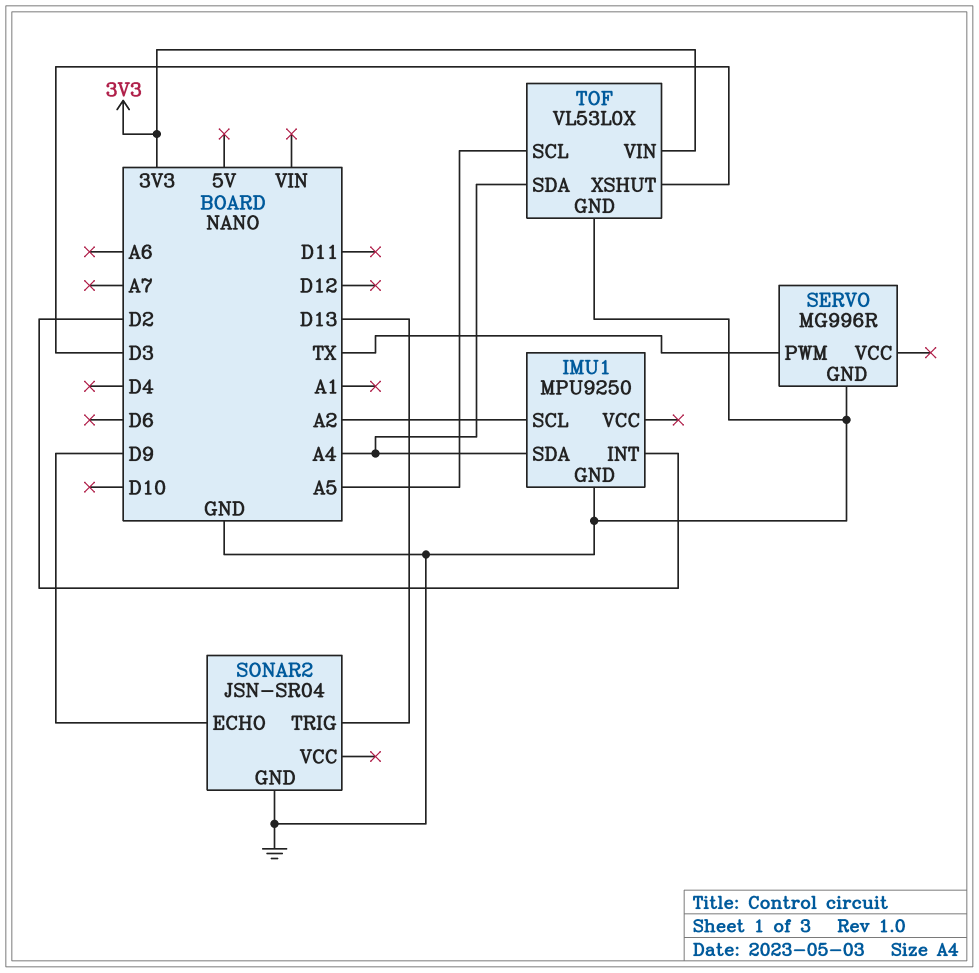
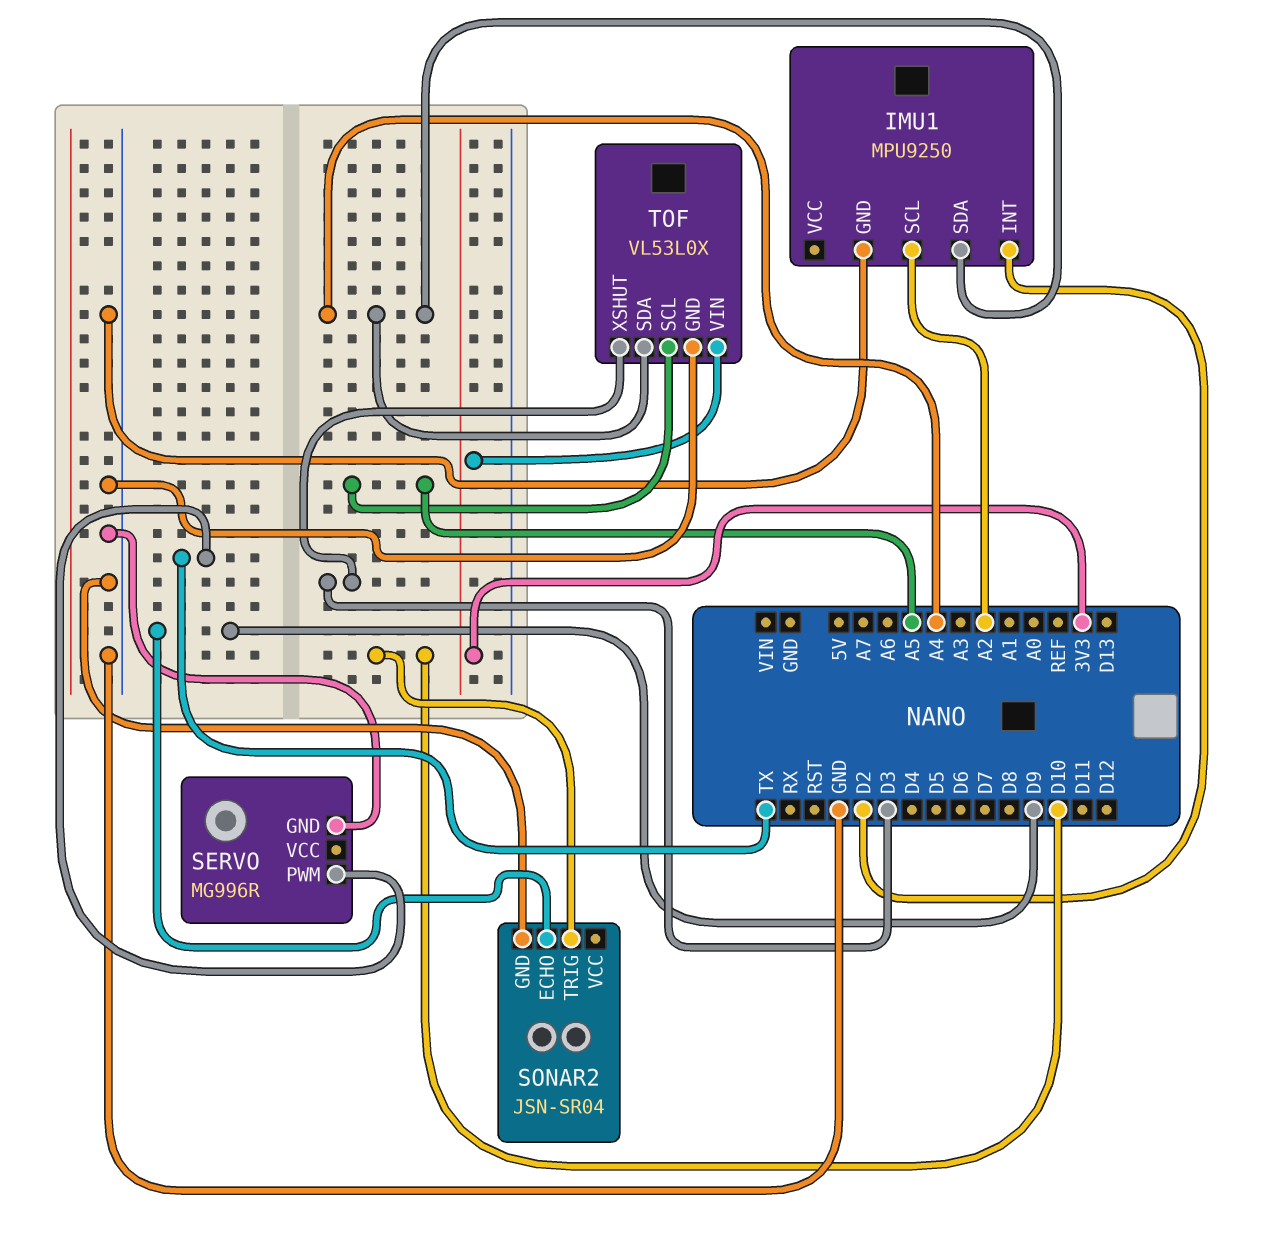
SONAR2 pin TRIG: D13 -> D10

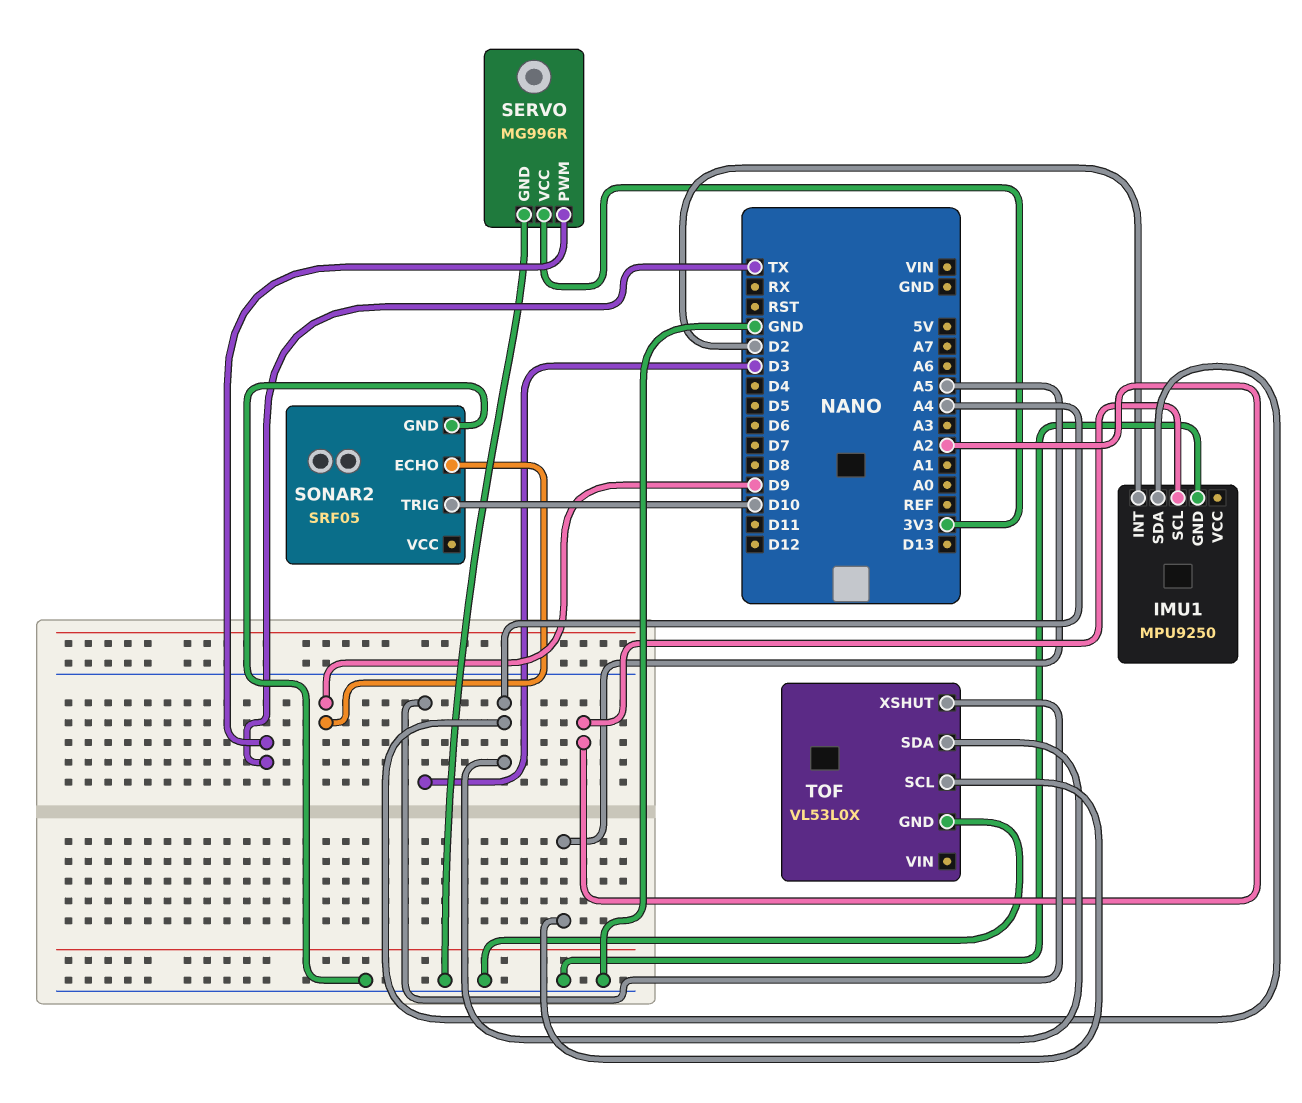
SERVO pin VCC: none -> 3V3
SONAR2: JSN-SR04 -> SRF05
TOF pin VIN: 3V3 -> none

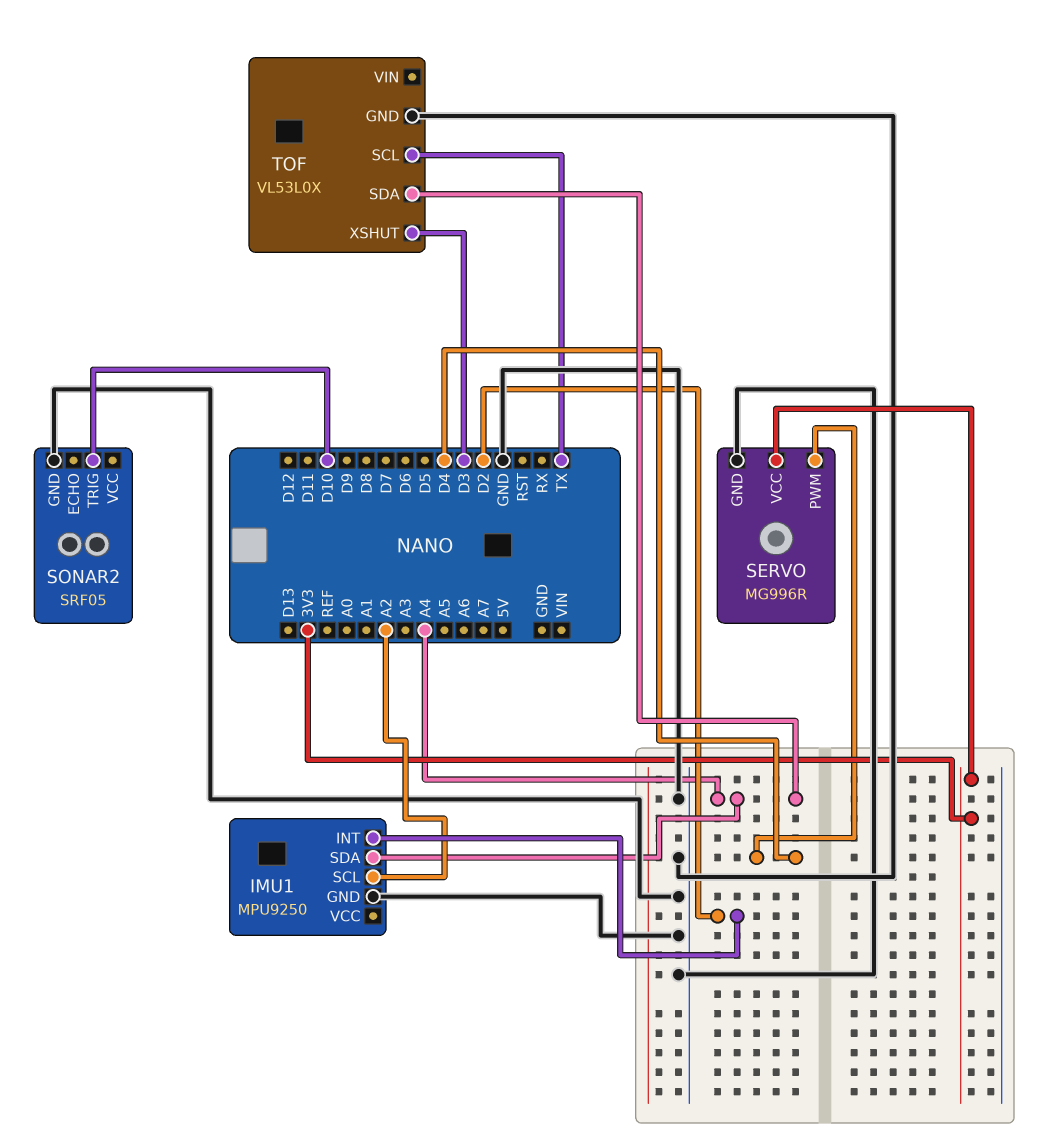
SERVO pin PWM: TX -> D4
SONAR2 pin ECHO: D9 -> none
TOF pin SCL: A5 -> TX

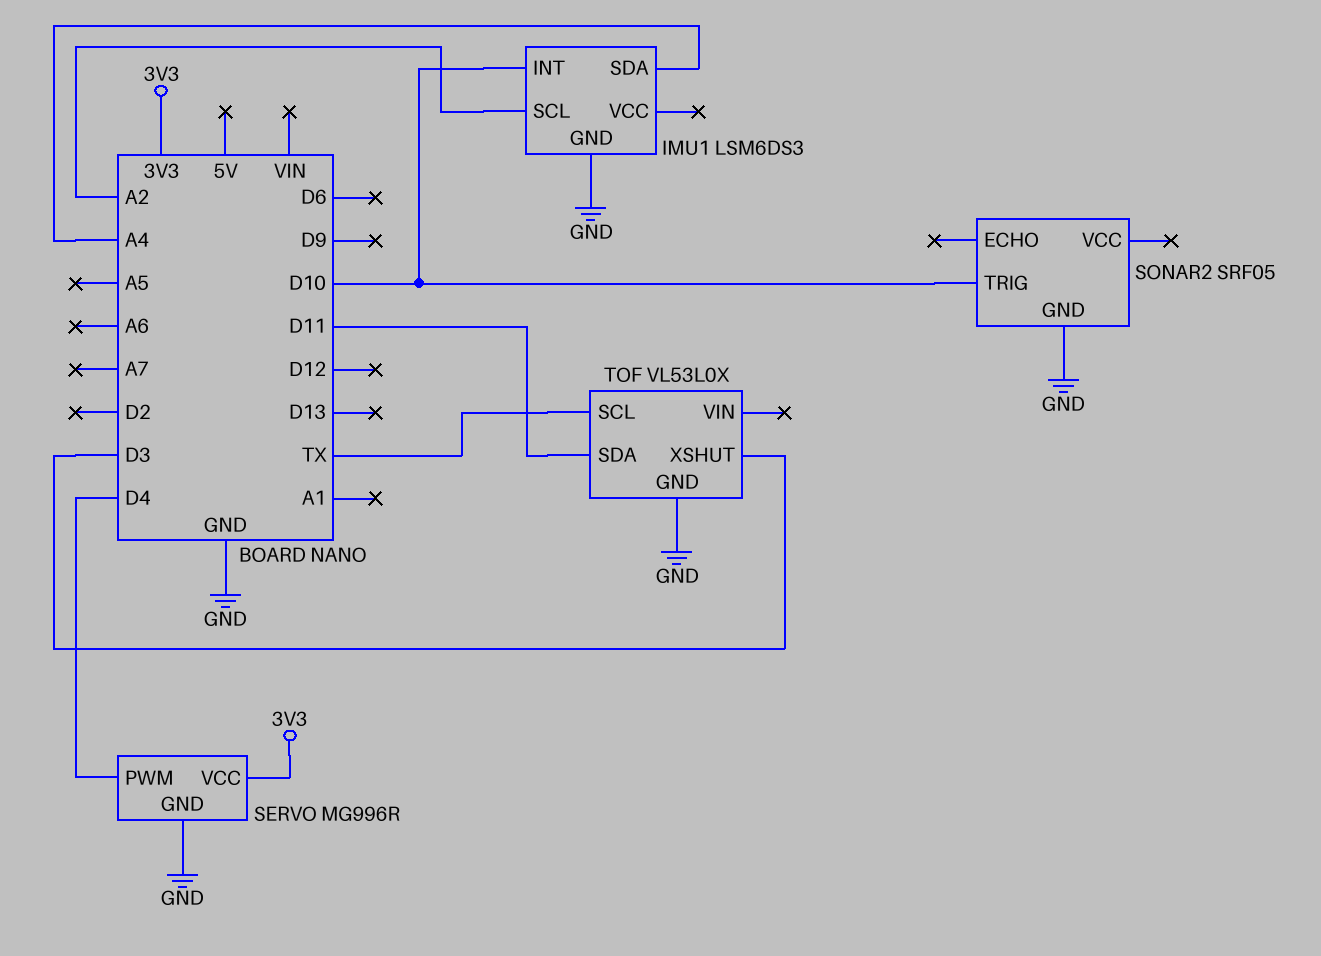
IMU1: MPU9250 -> LSM6DS3
IMU1 pin INT: D2 -> D10
TOF pin SDA: A4 -> D11

